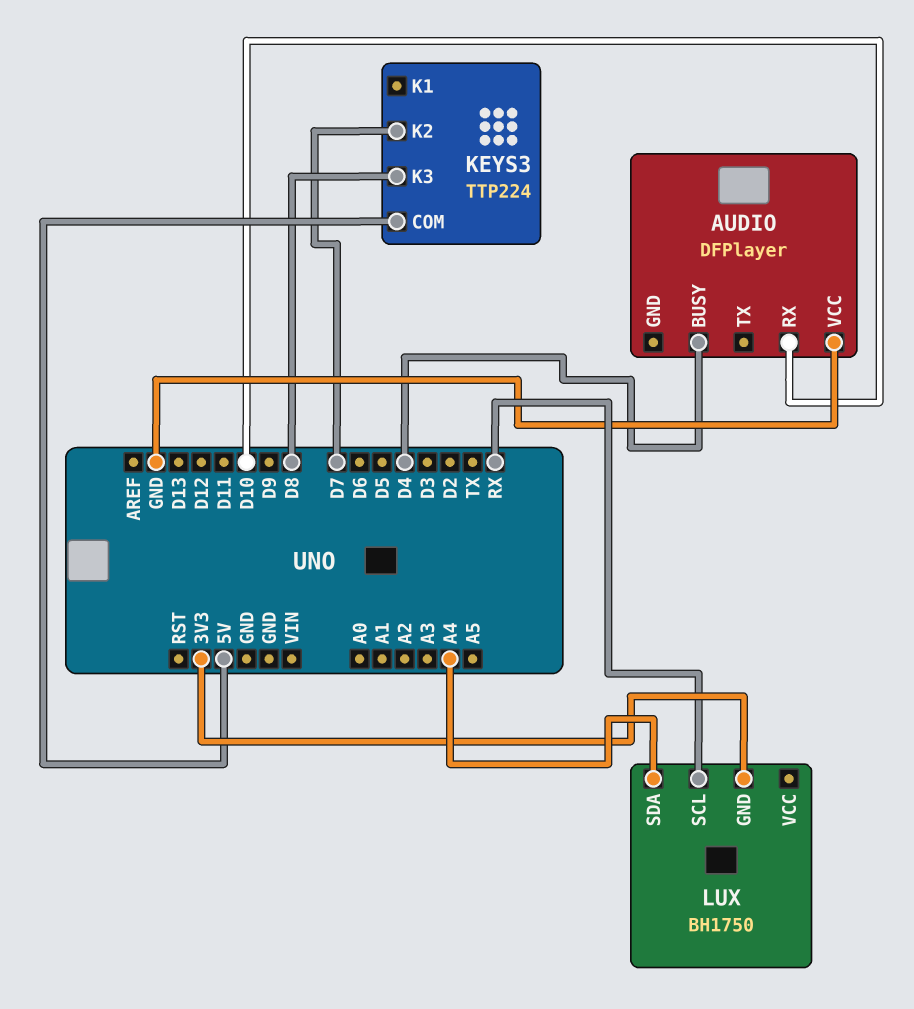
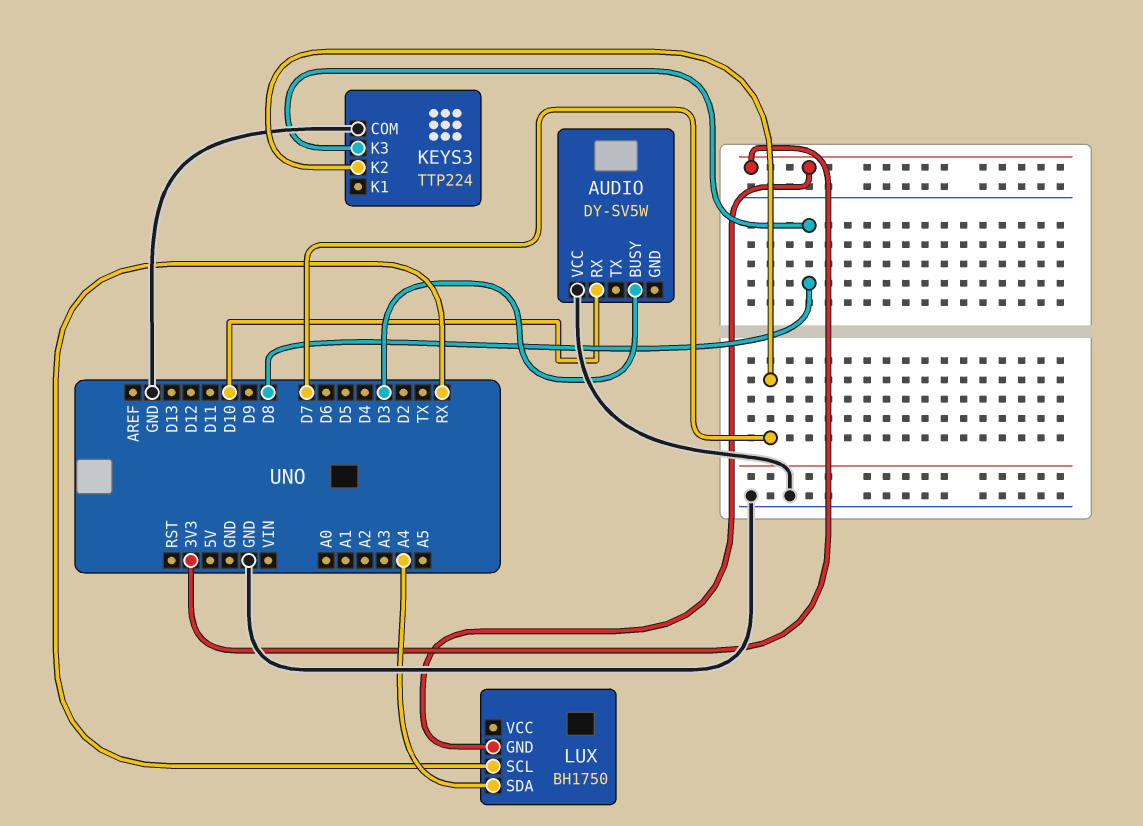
AUDIO: DFPlayer -> DY-SV5W
AUDIO pin BUSY: D4 -> D3
KEYS3 pin COM: 5V -> GND

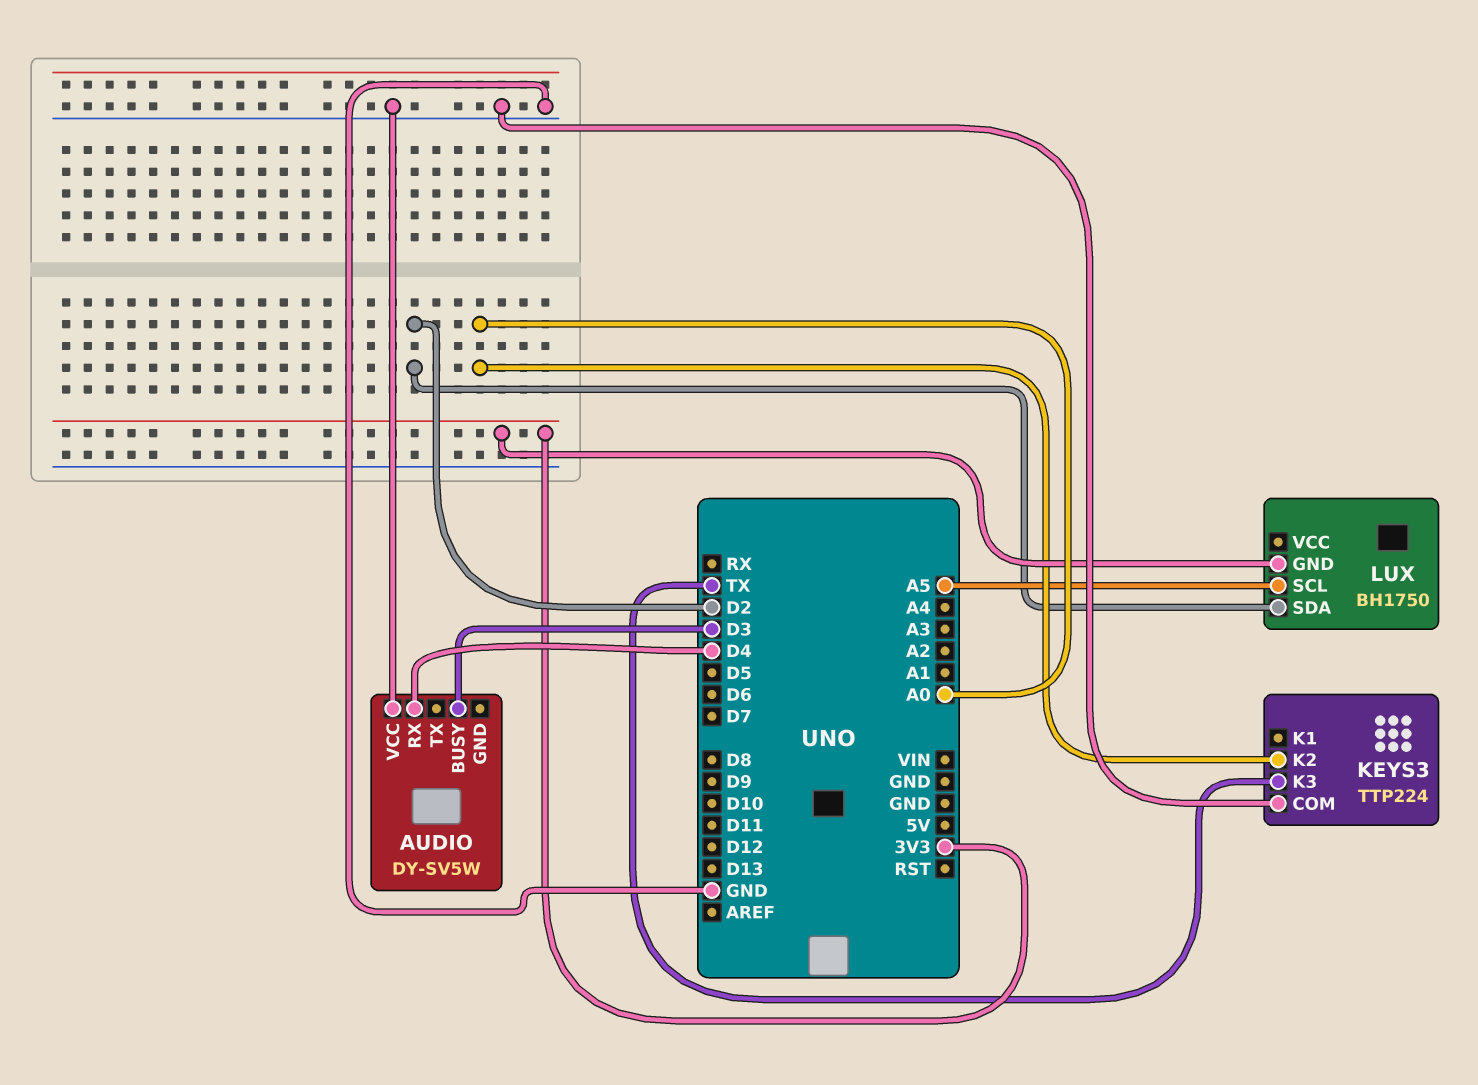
AUDIO pin RX: D10 -> D4
KEYS3 pin K2: D7 -> A0
KEYS3 pin K3: D8 -> TX
LUX pin SCL: RX -> A5
LUX pin SDA: A4 -> D2

